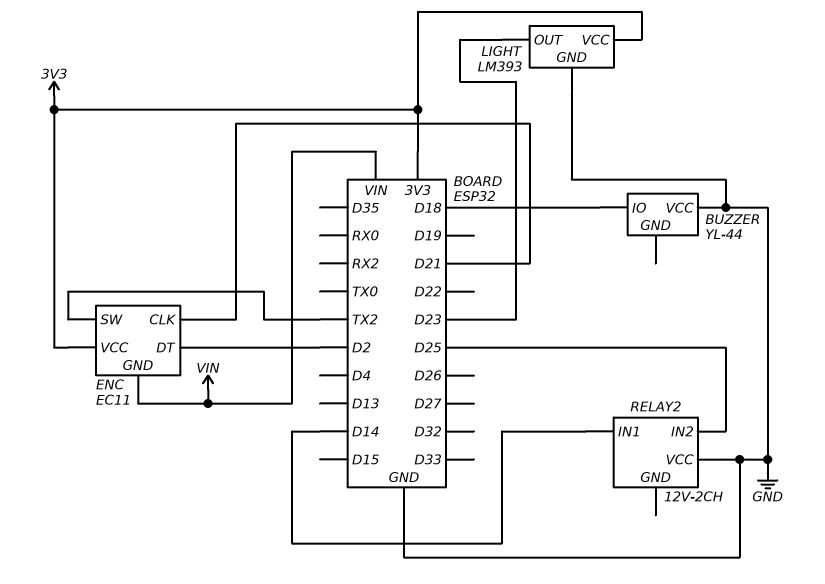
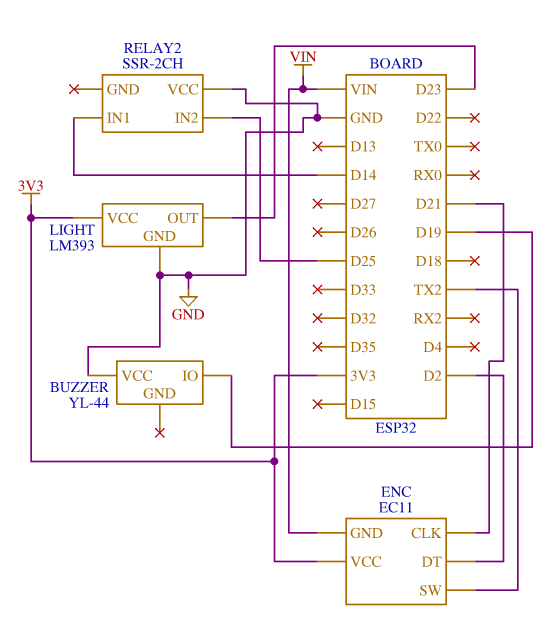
BUZZER pin IO: D18 -> D19
RELAY2: 12V-2CH -> SSR-2CH

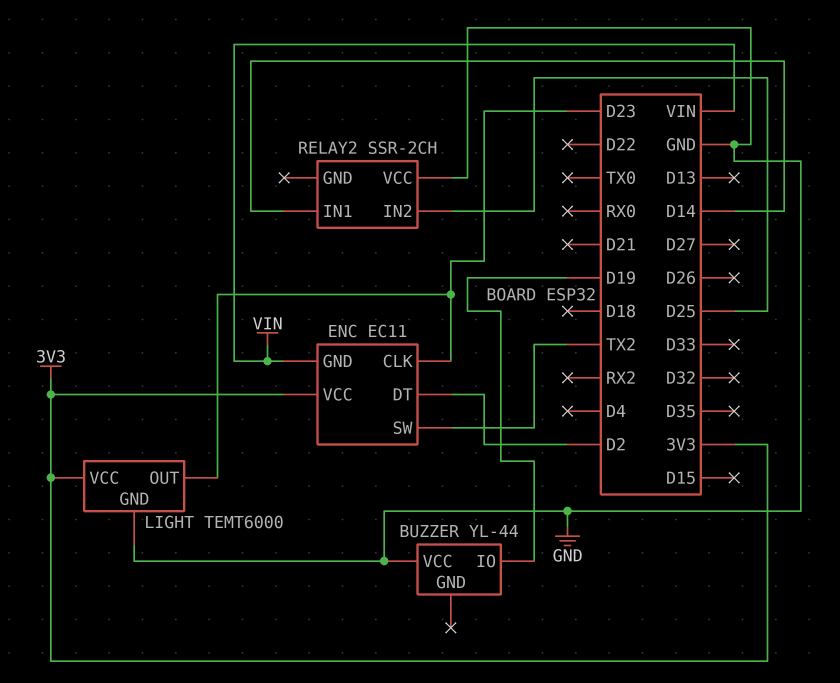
ENC pin CLK: D21 -> D23
LIGHT: LM393 -> TEMT6000

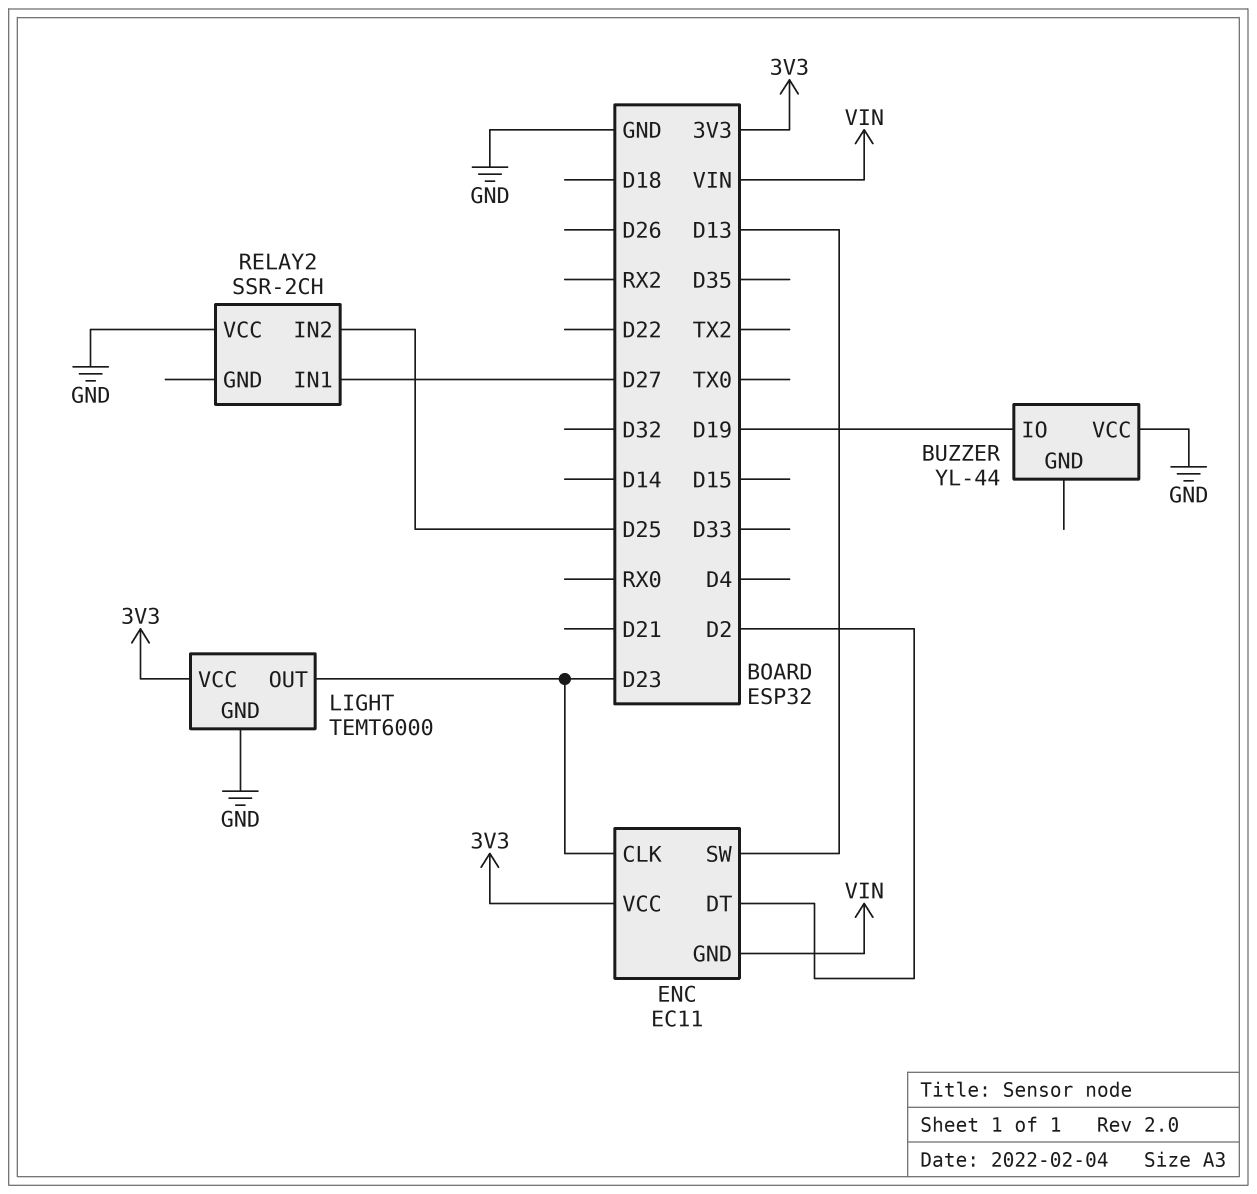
ENC pin SW: TX2 -> D13
RELAY2 pin IN1: D14 -> D27

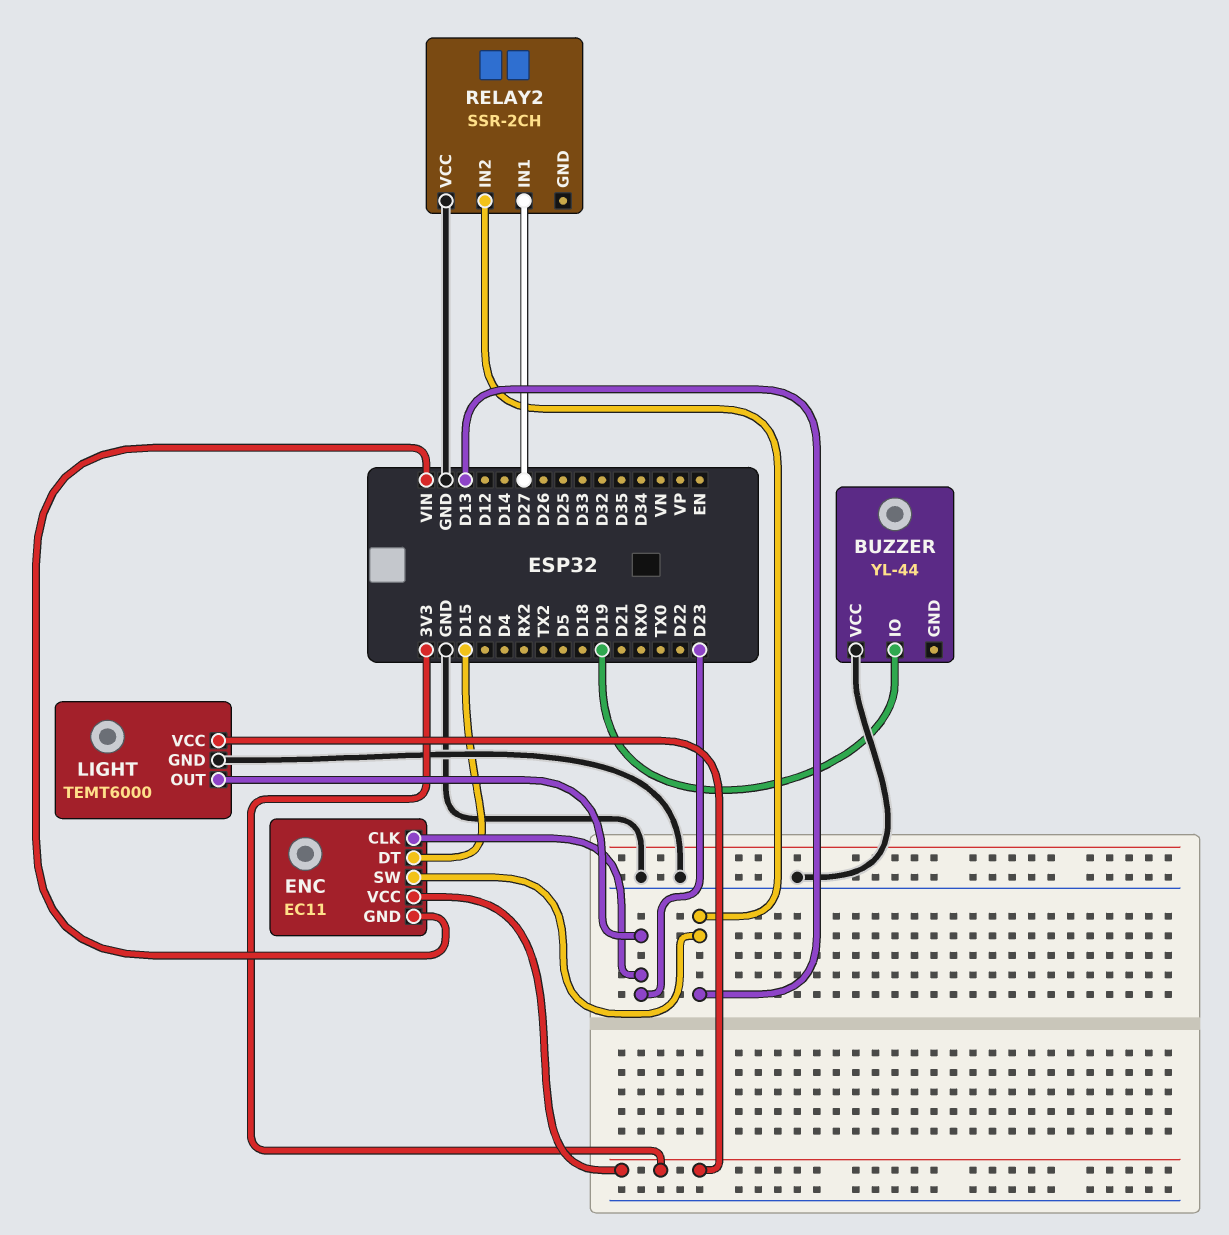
ENC pin DT: D2 -> D15
RELAY2 pin IN2: D25 -> D13

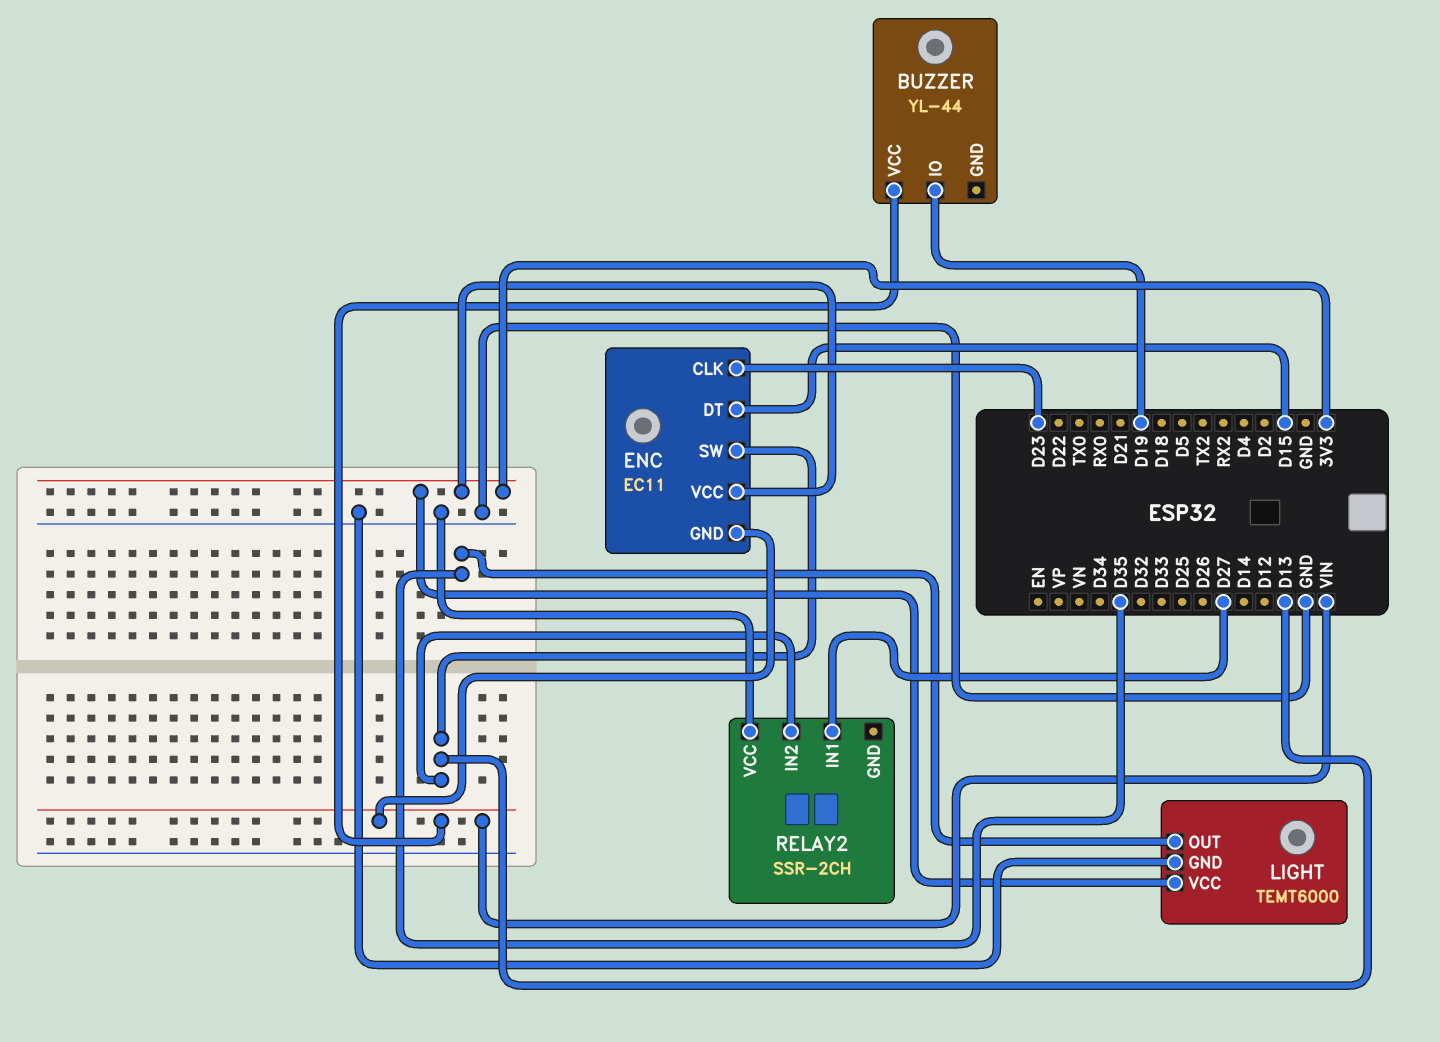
BUZZER pin VCC: GND -> VIN
LIGHT pin OUT: D23 -> D35

